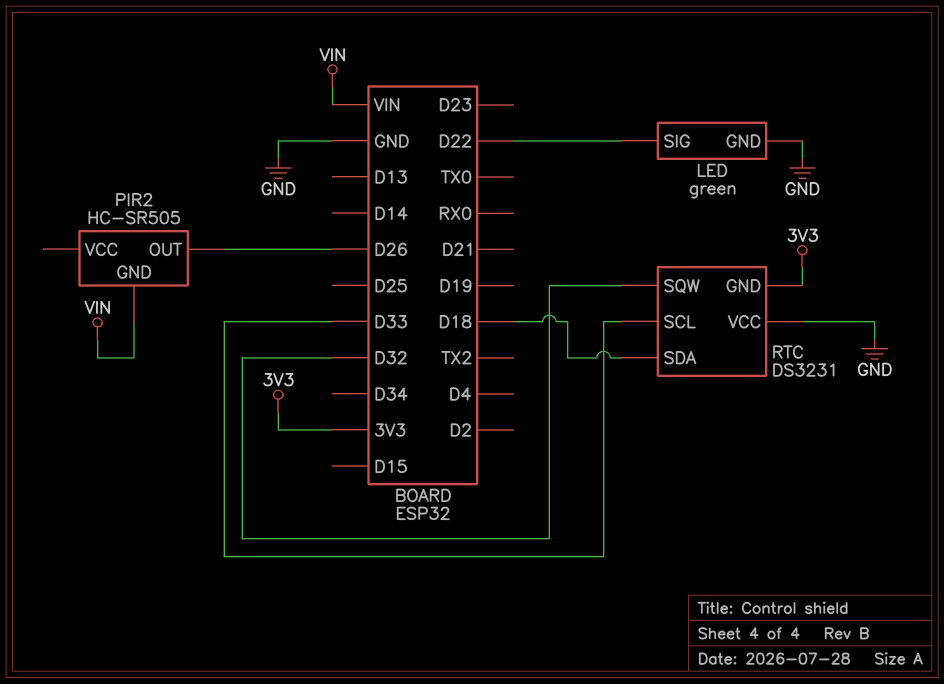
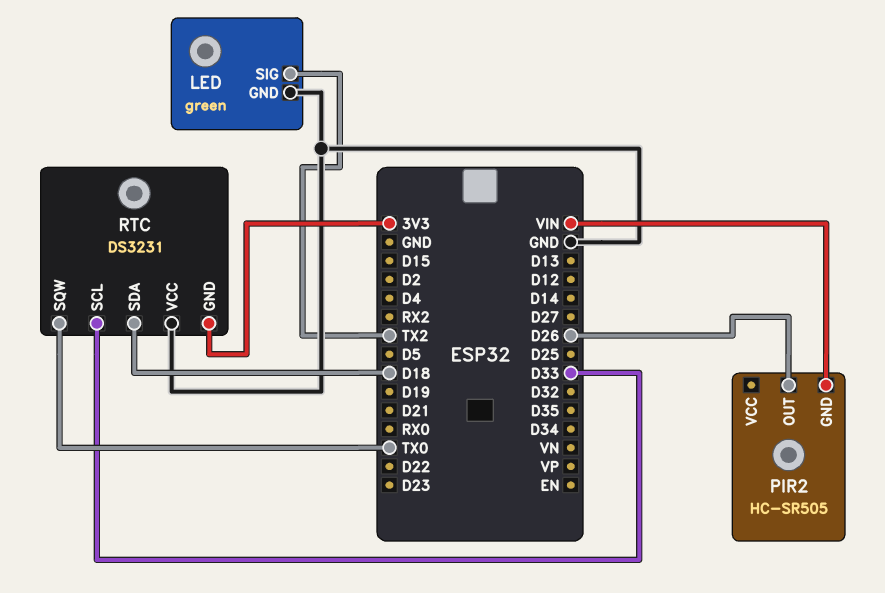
LED pin SIG: D22 -> TX2
RTC pin SQW: D32 -> TX0

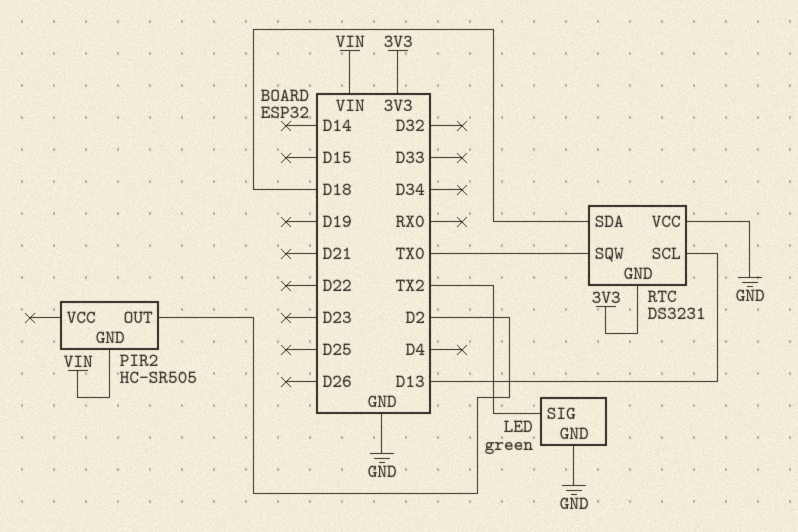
PIR2 pin OUT: D26 -> D2
RTC pin SCL: D33 -> D13

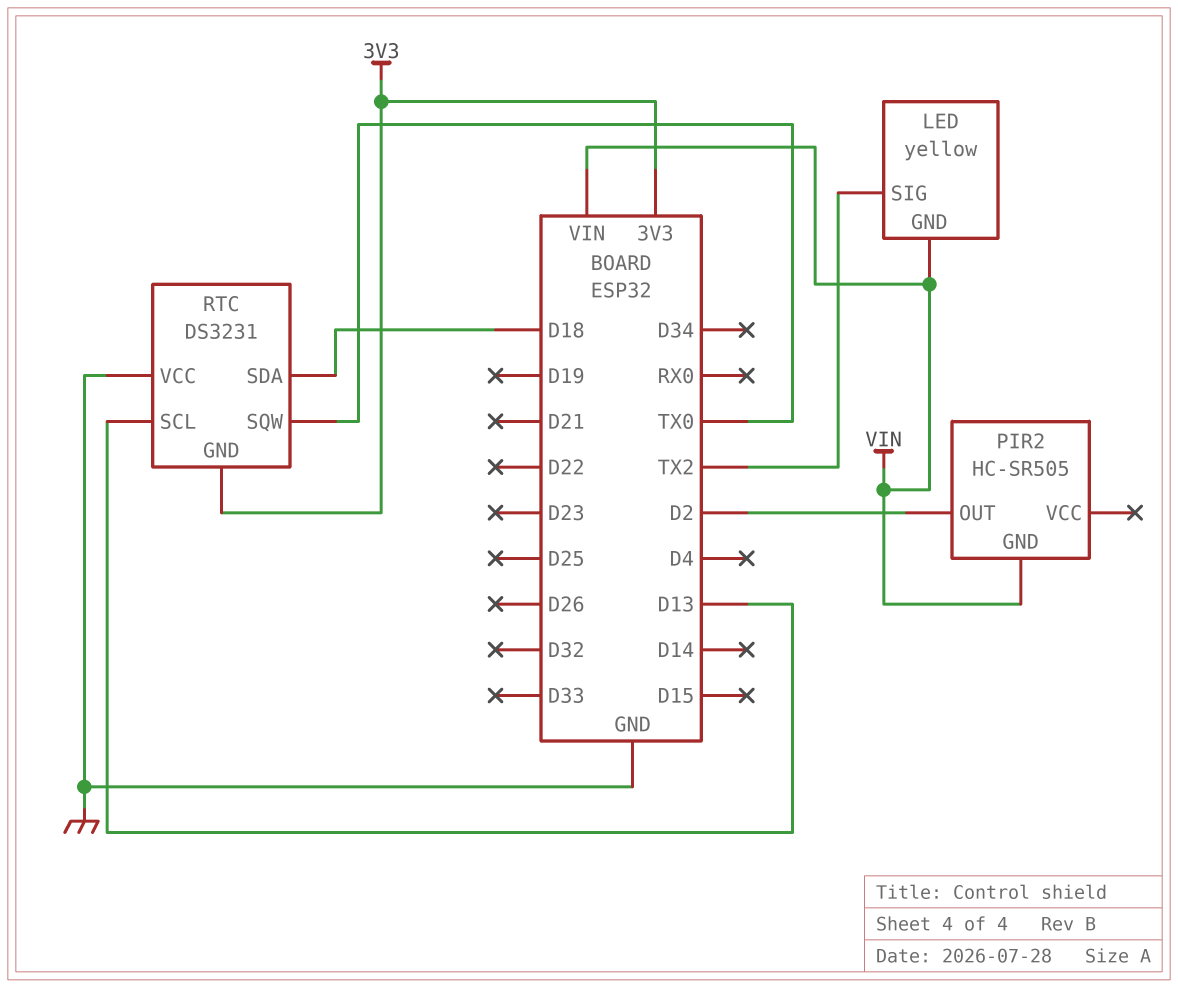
LED: green -> yellow
LED pin GND: GND -> VIN

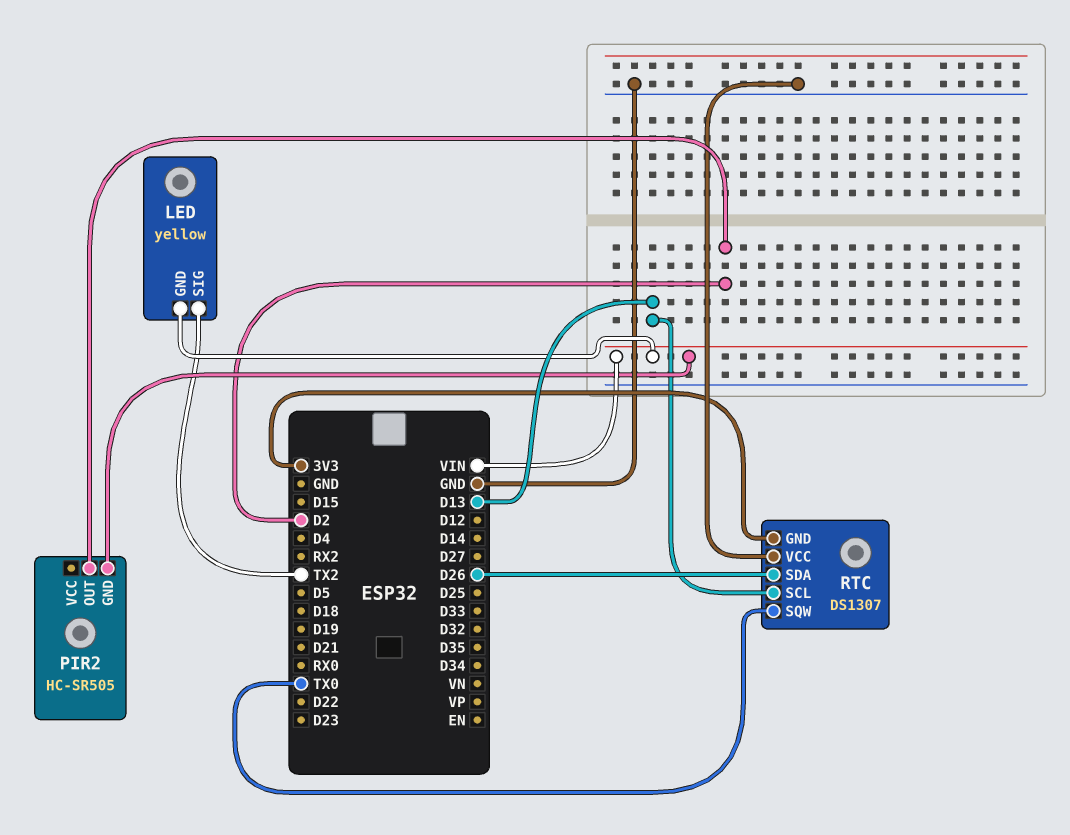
RTC: DS3231 -> DS1307
RTC pin SDA: D18 -> D26

